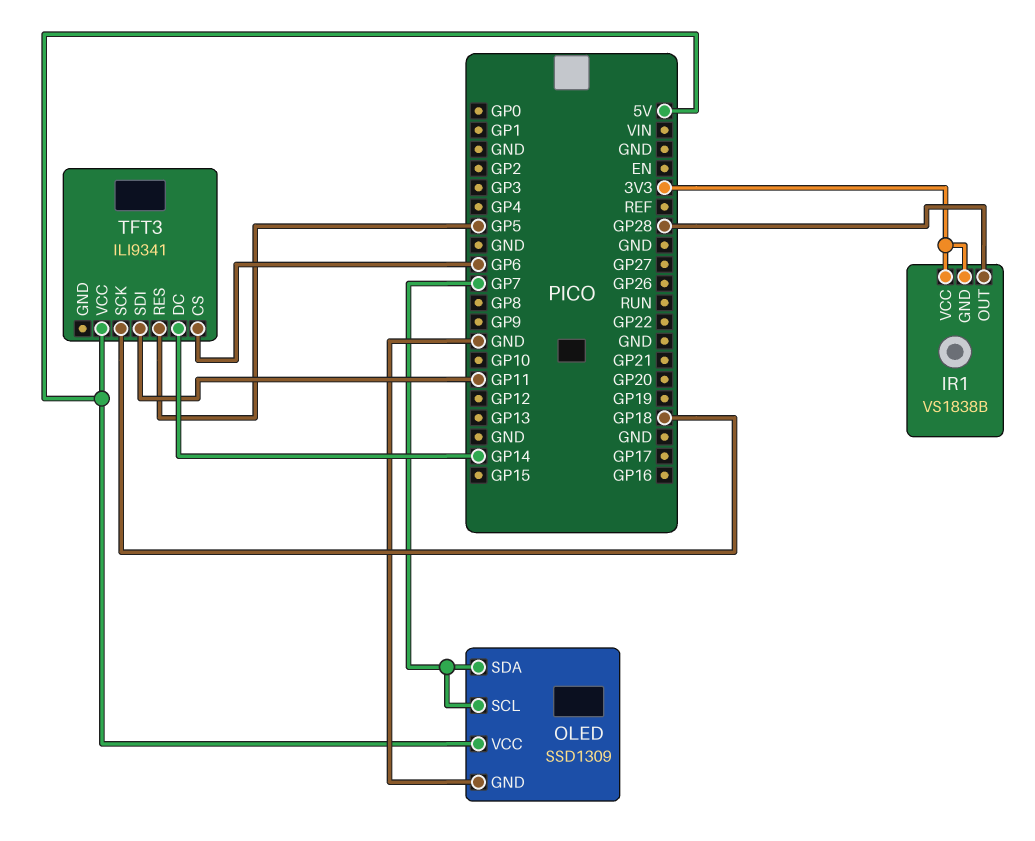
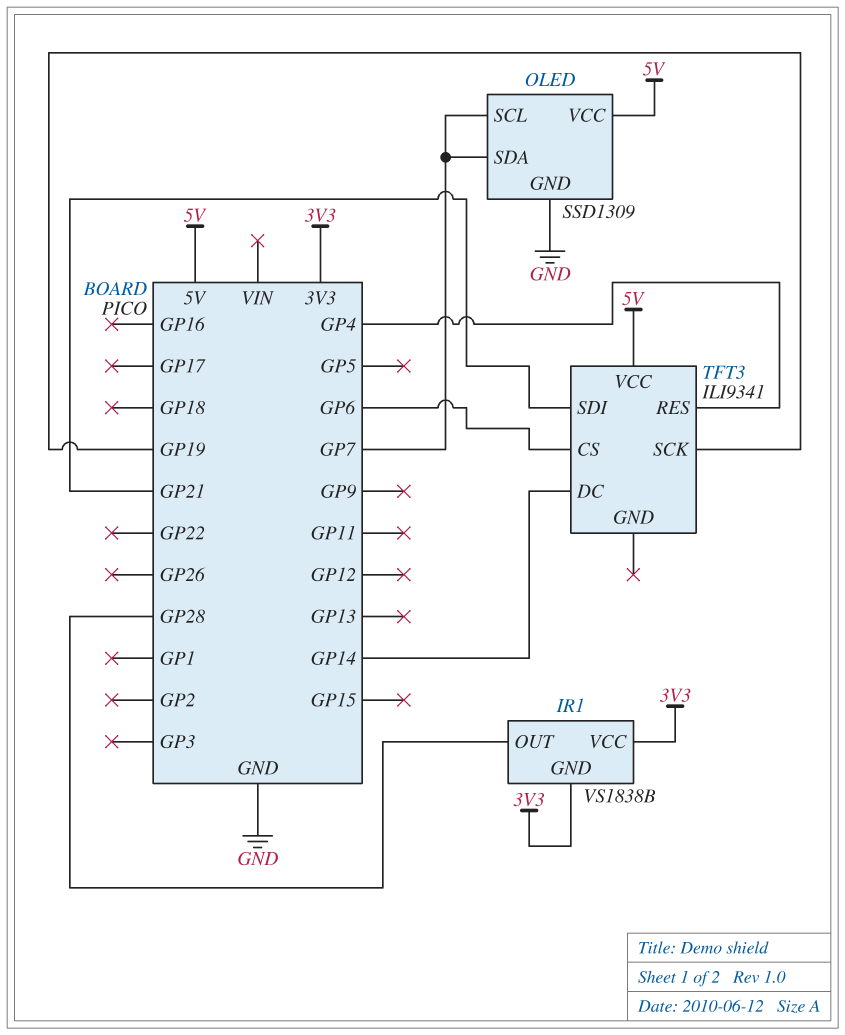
TFT3 pin RES: GP5 -> GP4
TFT3 pin SCK: GP18 -> GP19
TFT3 pin SDI: GP11 -> GP21

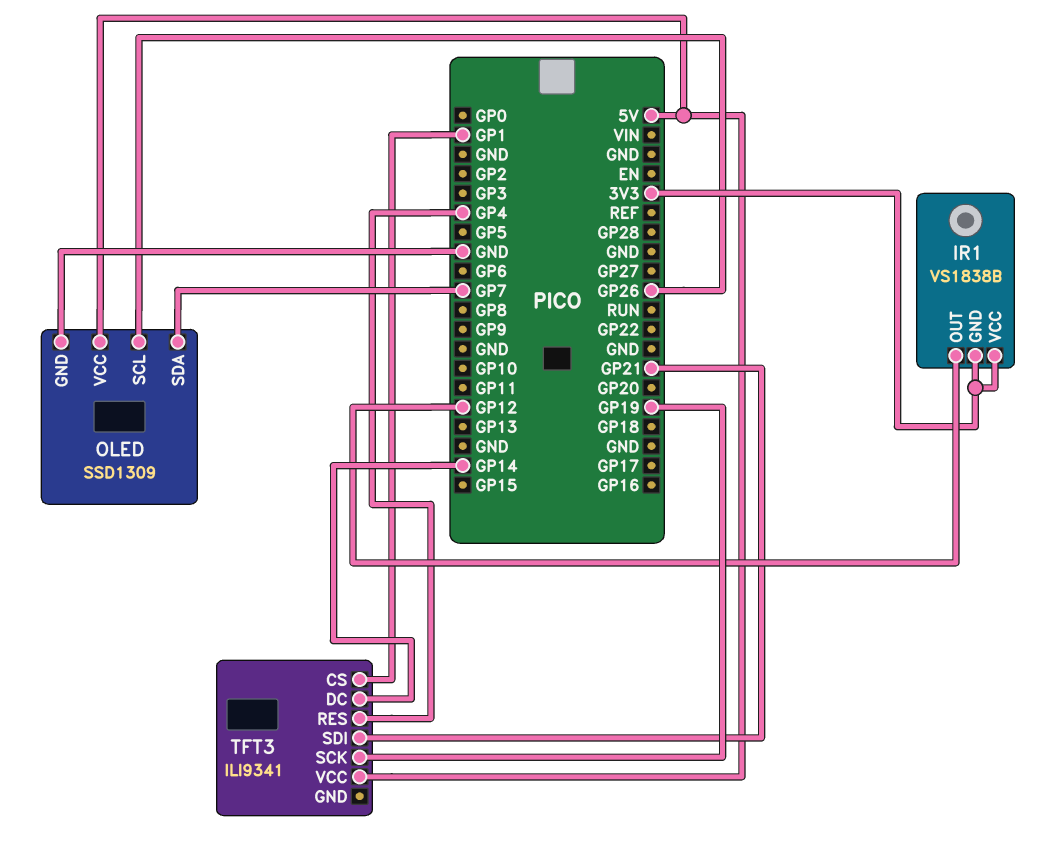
IR1 pin OUT: GP28 -> GP12
OLED pin SCL: GP7 -> GP26
TFT3 pin CS: GP6 -> GP1

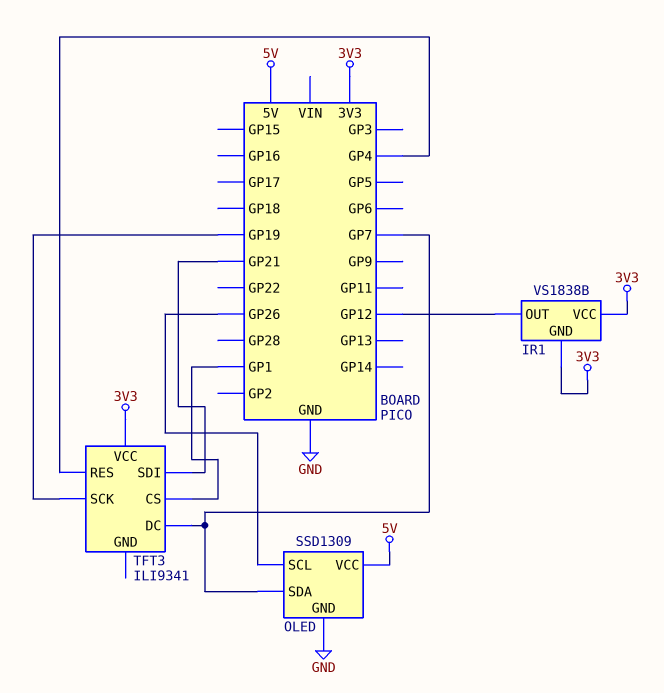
TFT3 pin DC: GP14 -> GP7
TFT3 pin VCC: 5V -> 3V3

